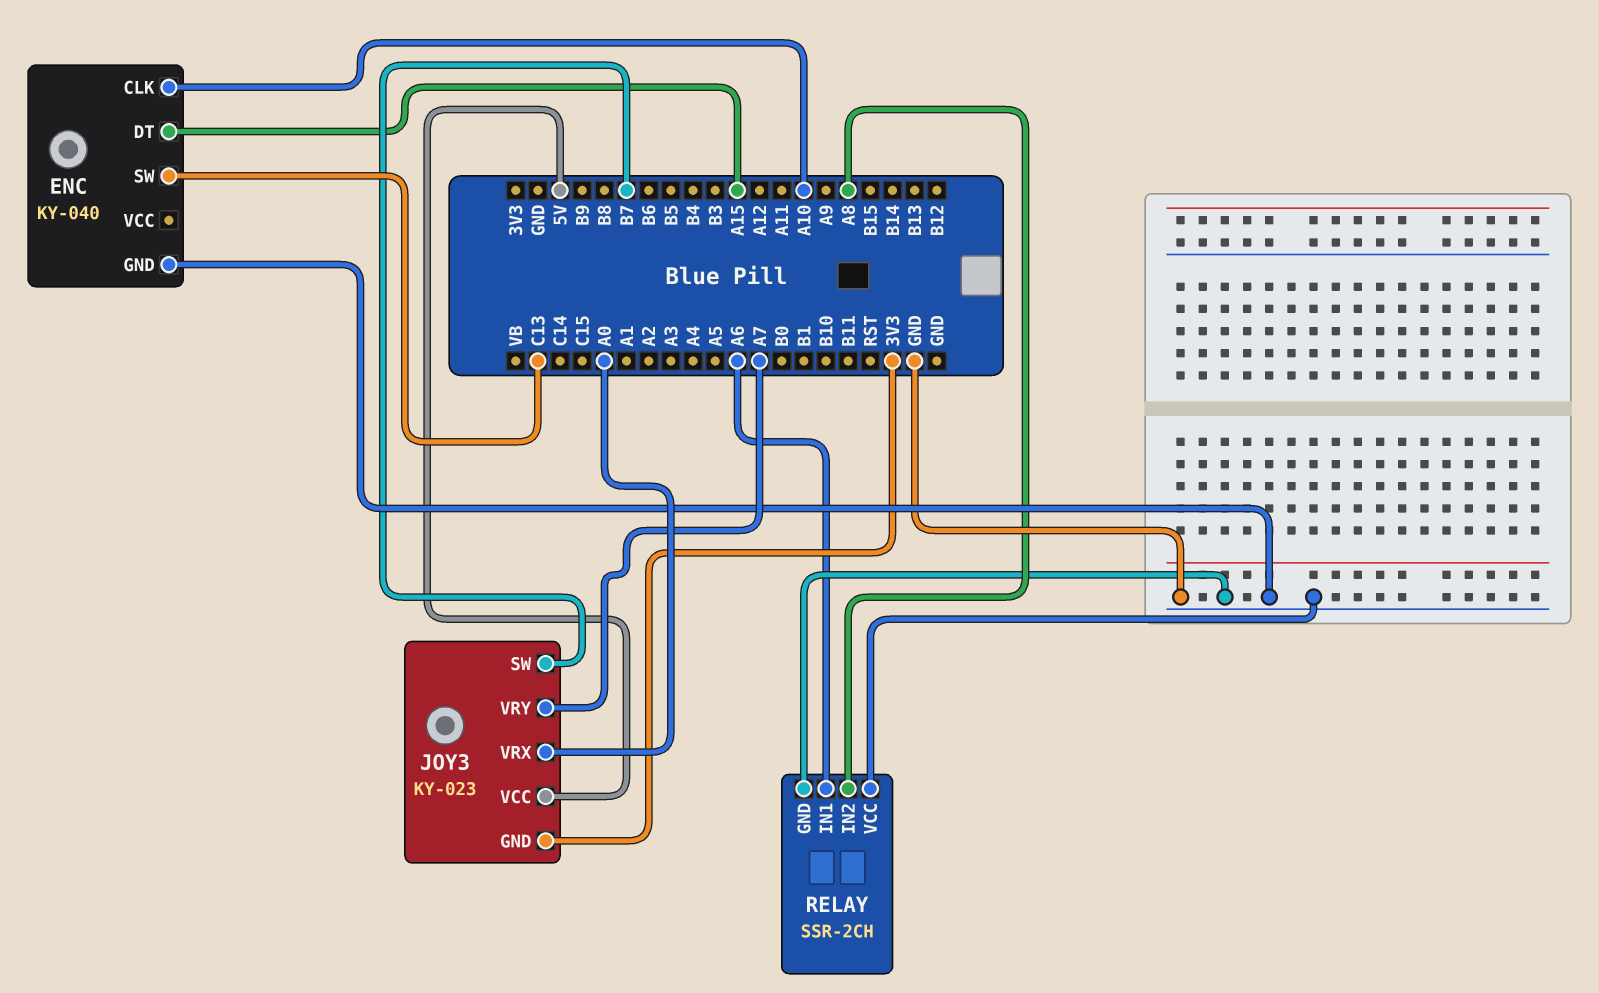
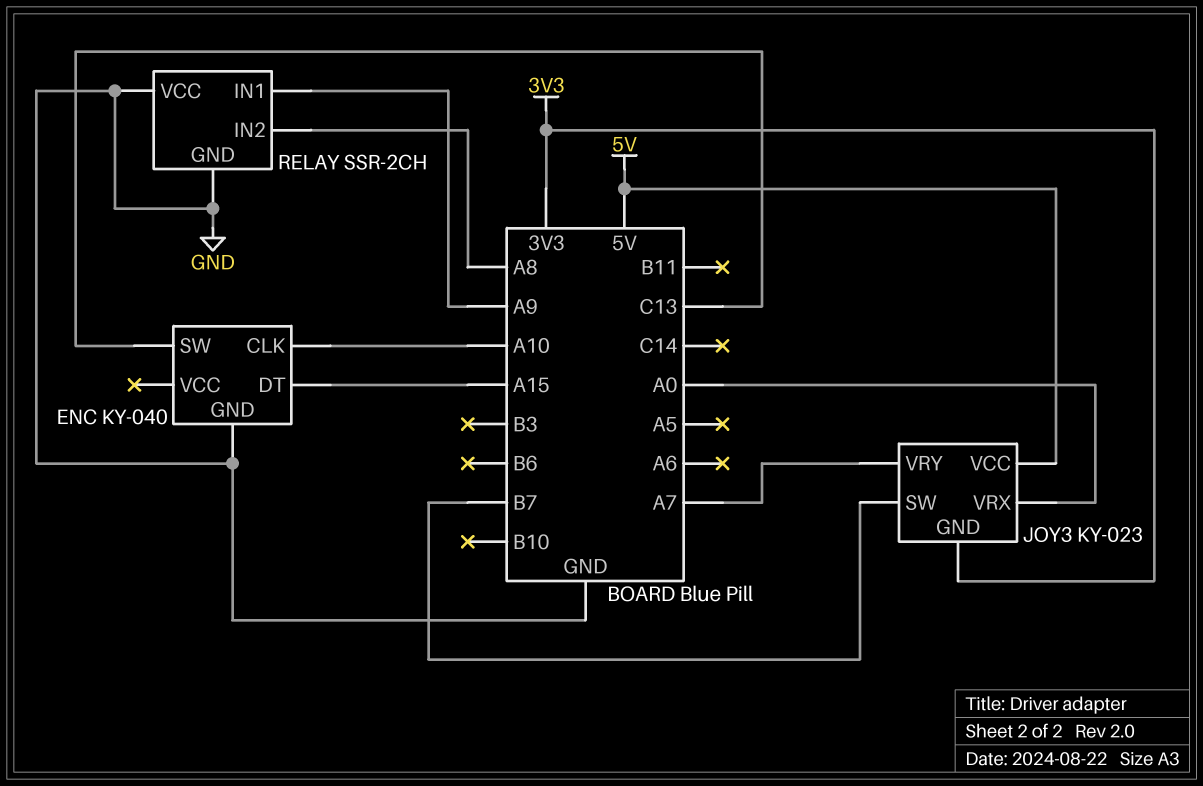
RELAY pin IN1: A6 -> A9

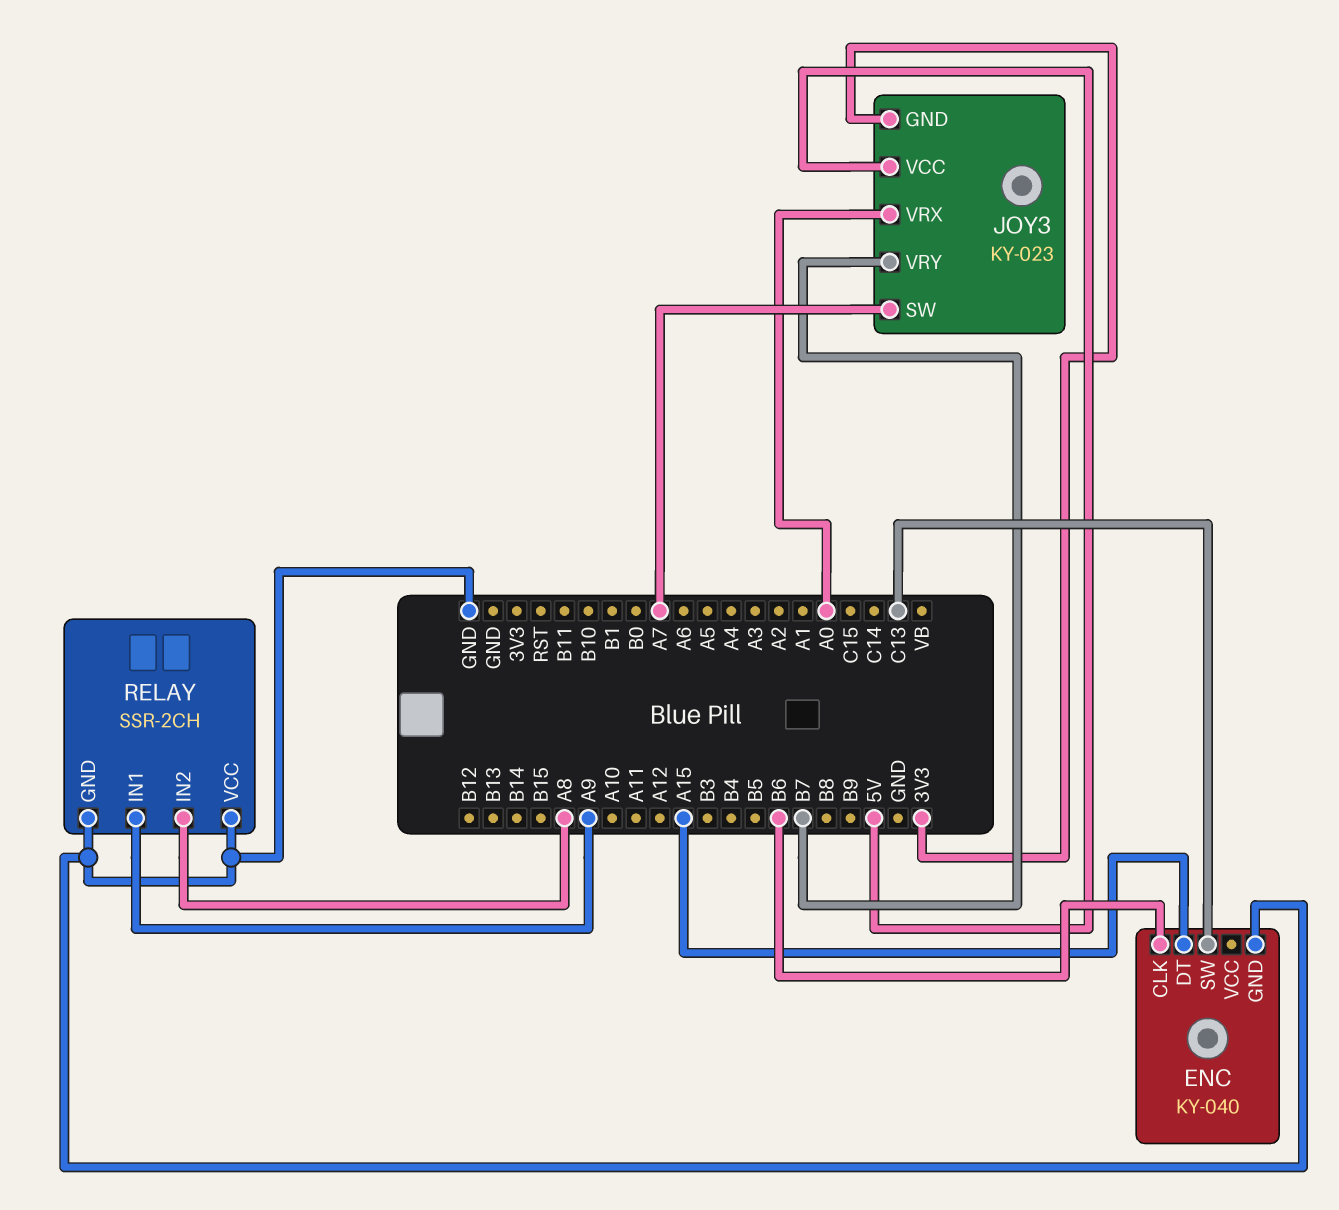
ENC pin CLK: A10 -> B6
JOY3 pin SW: B7 -> A7
JOY3 pin VRY: A7 -> B7

